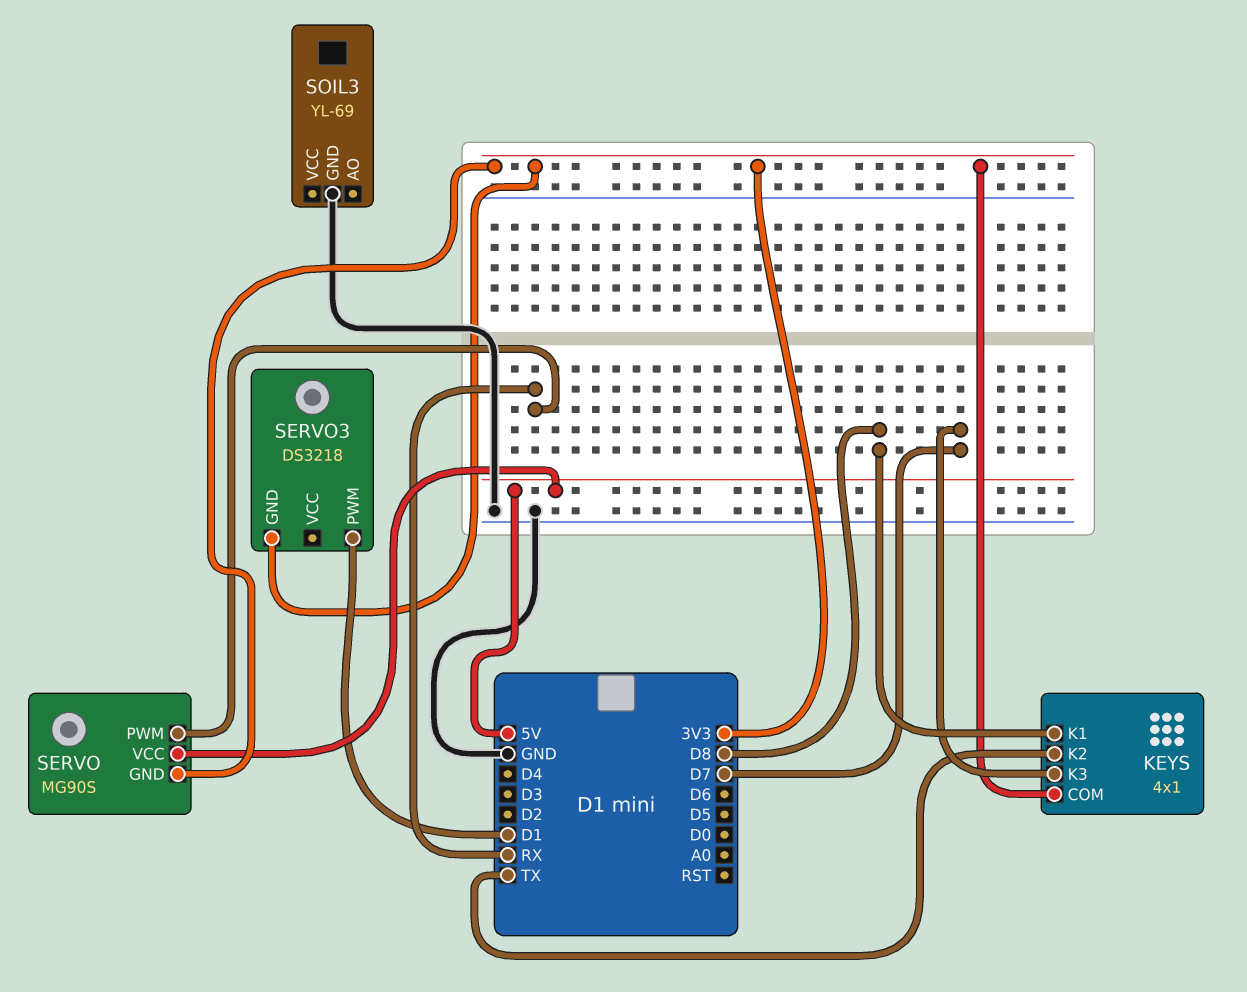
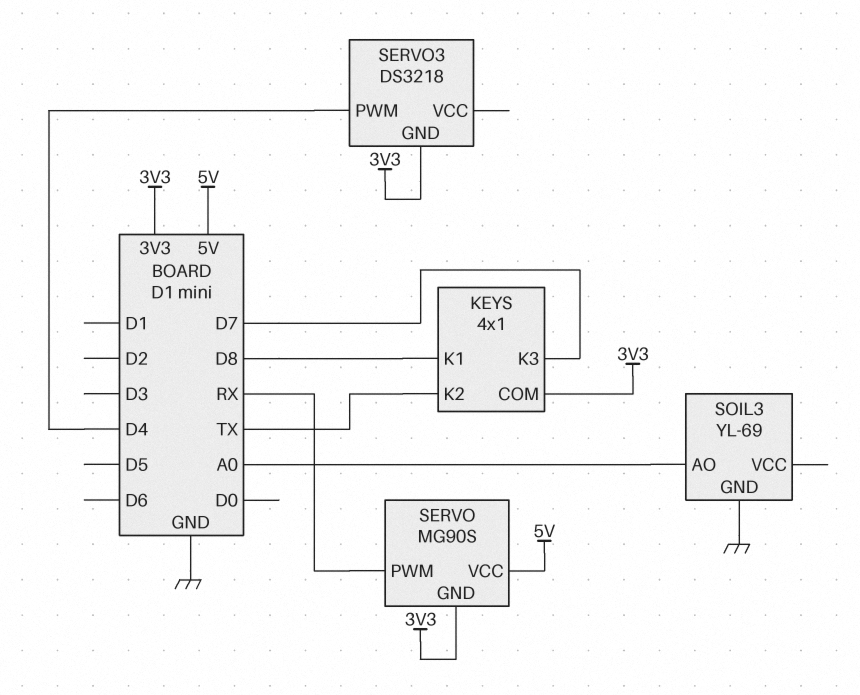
SERVO3 pin PWM: D1 -> D4
SOIL3 pin AO: none -> A0

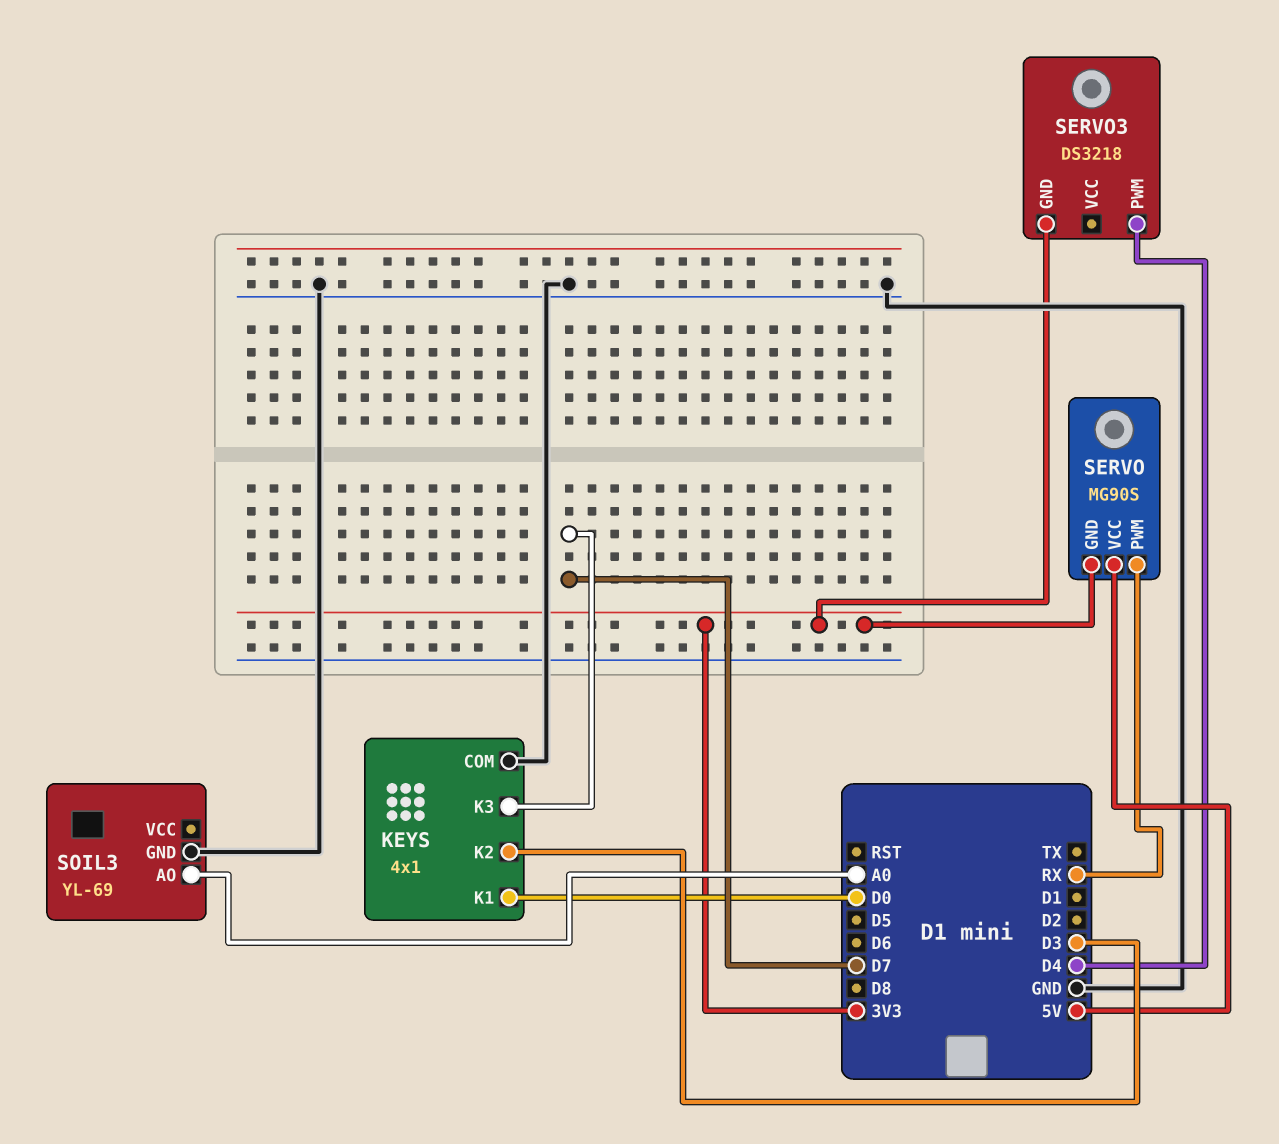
KEYS pin COM: 3V3 -> GND
KEYS pin K1: D8 -> D0
KEYS pin K2: TX -> D3

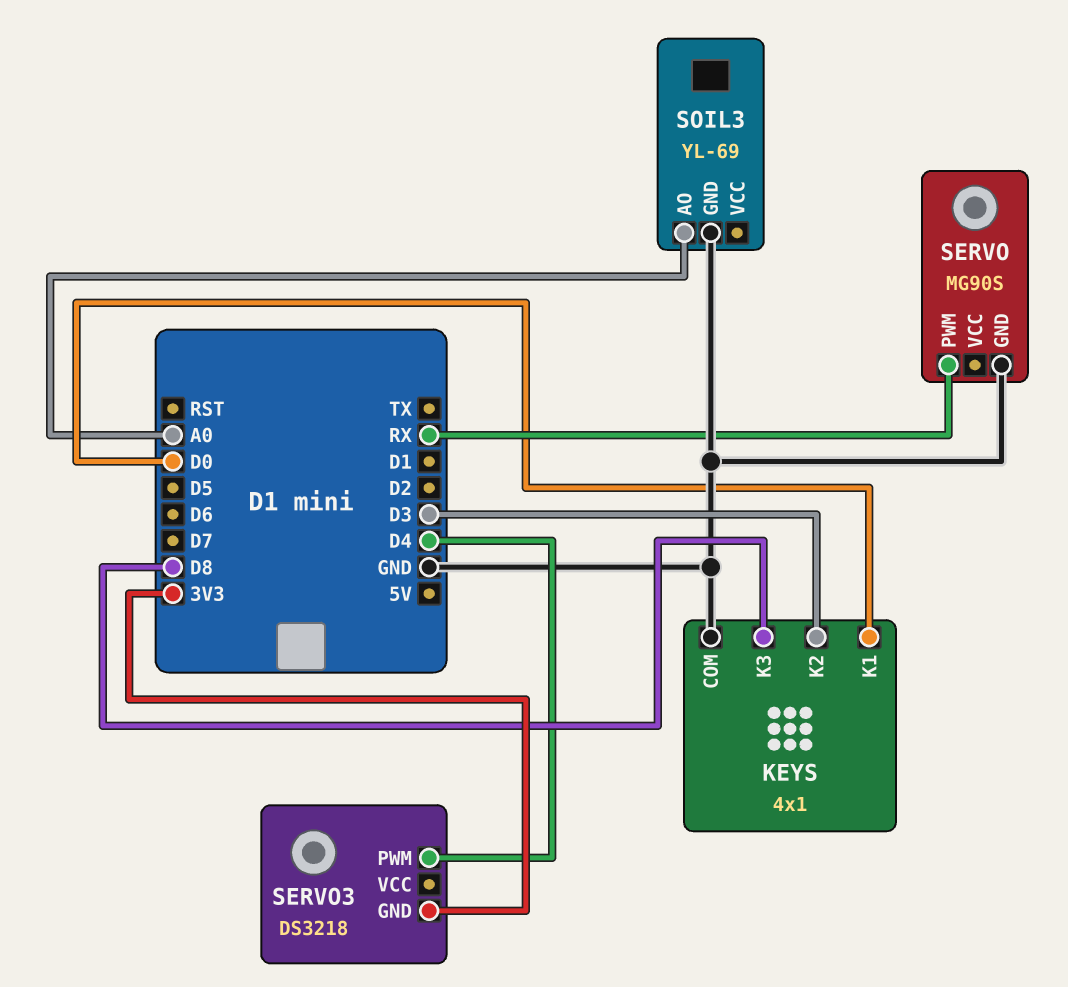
KEYS pin K3: D7 -> D8
SERVO pin GND: 3V3 -> GND
SERVO pin VCC: 5V -> none

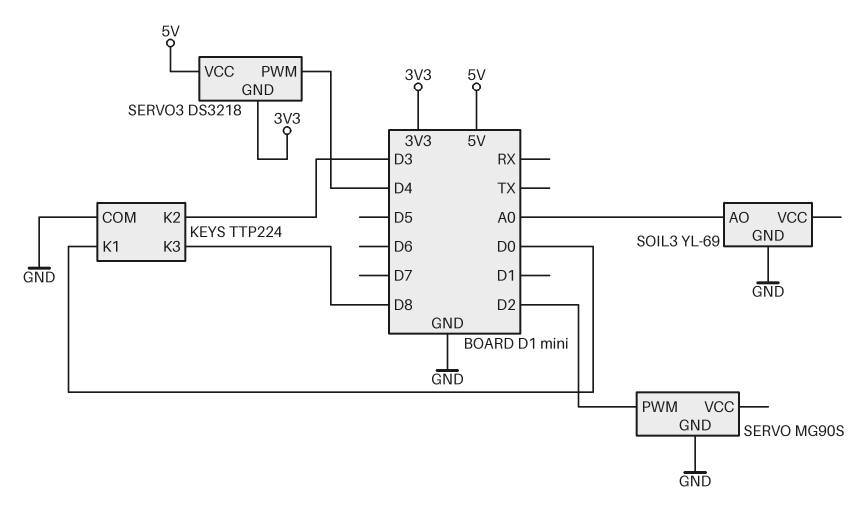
KEYS: 4x1 -> TTP224
SERVO pin PWM: RX -> D2
SERVO3 pin VCC: none -> 5V

